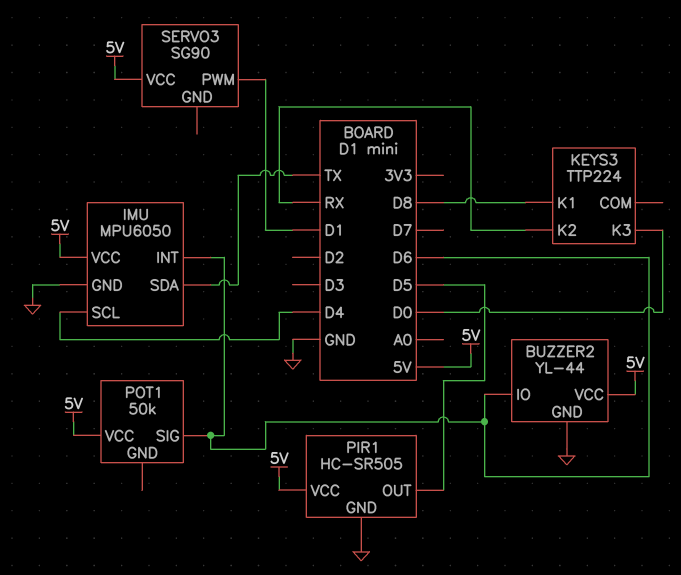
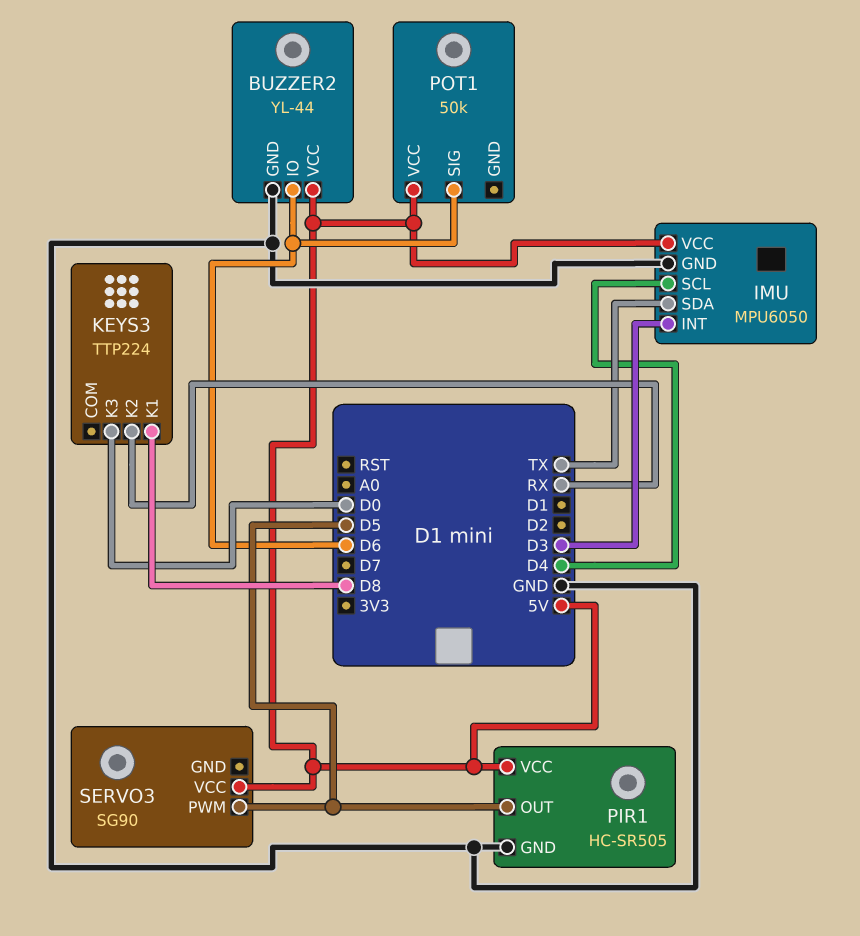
IMU pin INT: D6 -> D3
SERVO3 pin PWM: D1 -> D5

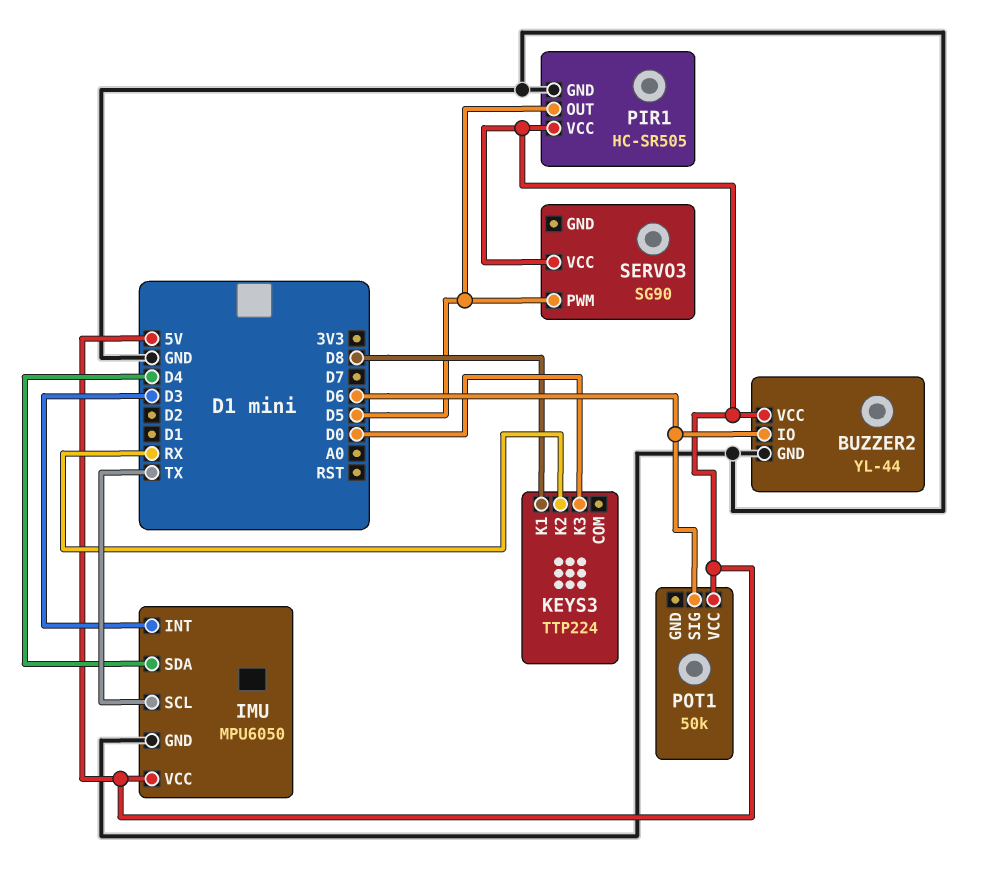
IMU pin SCL: D4 -> TX
IMU pin SDA: TX -> D4

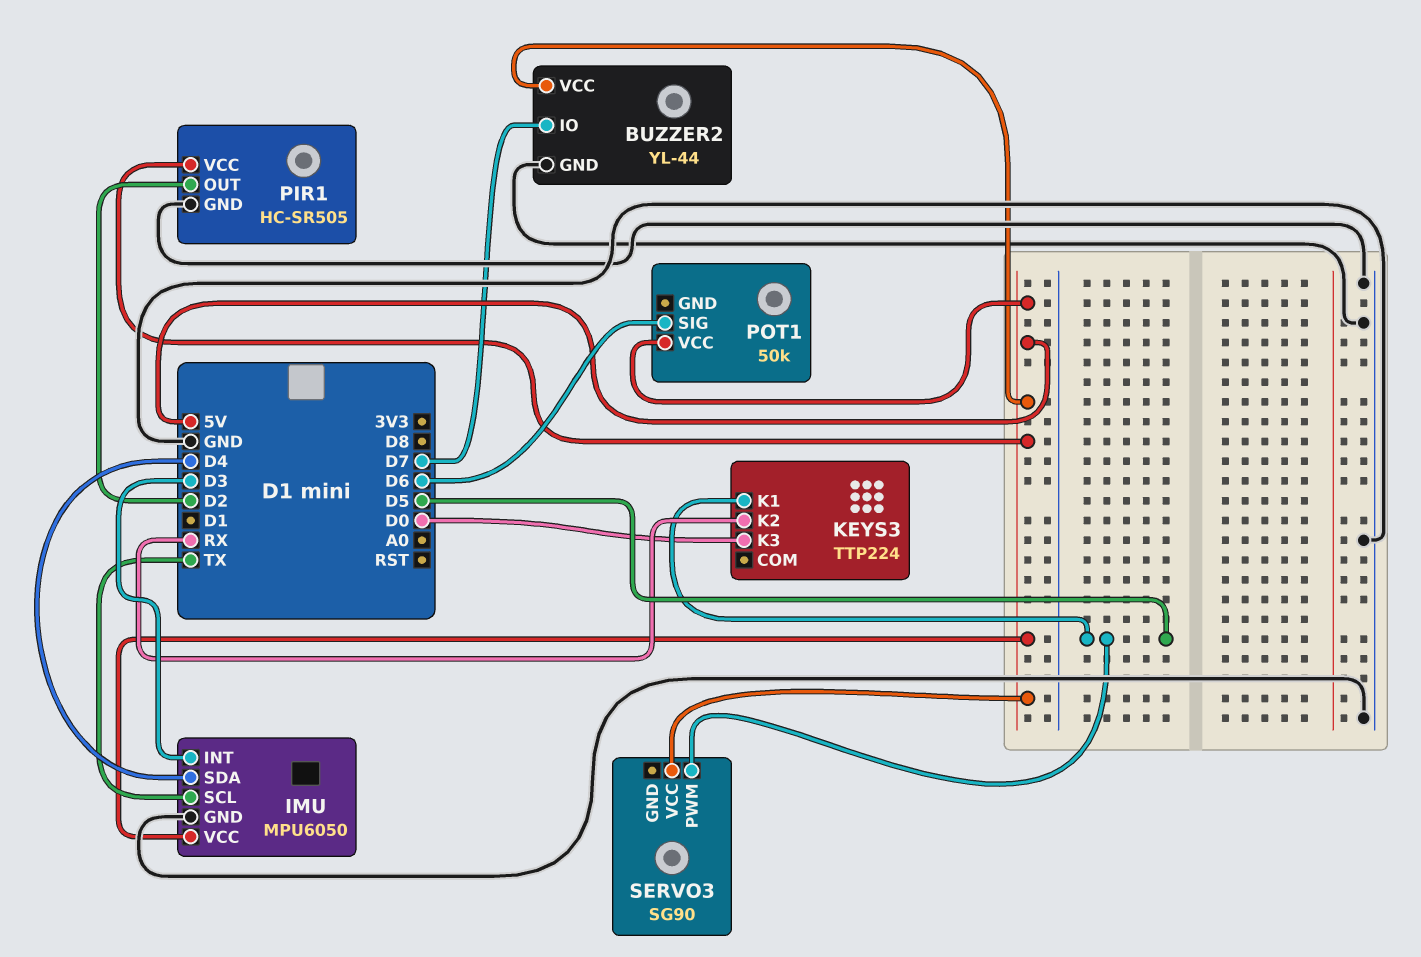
BUZZER2 pin IO: D6 -> D7
KEYS3 pin K1: D8 -> D5
PIR1 pin OUT: D5 -> D2

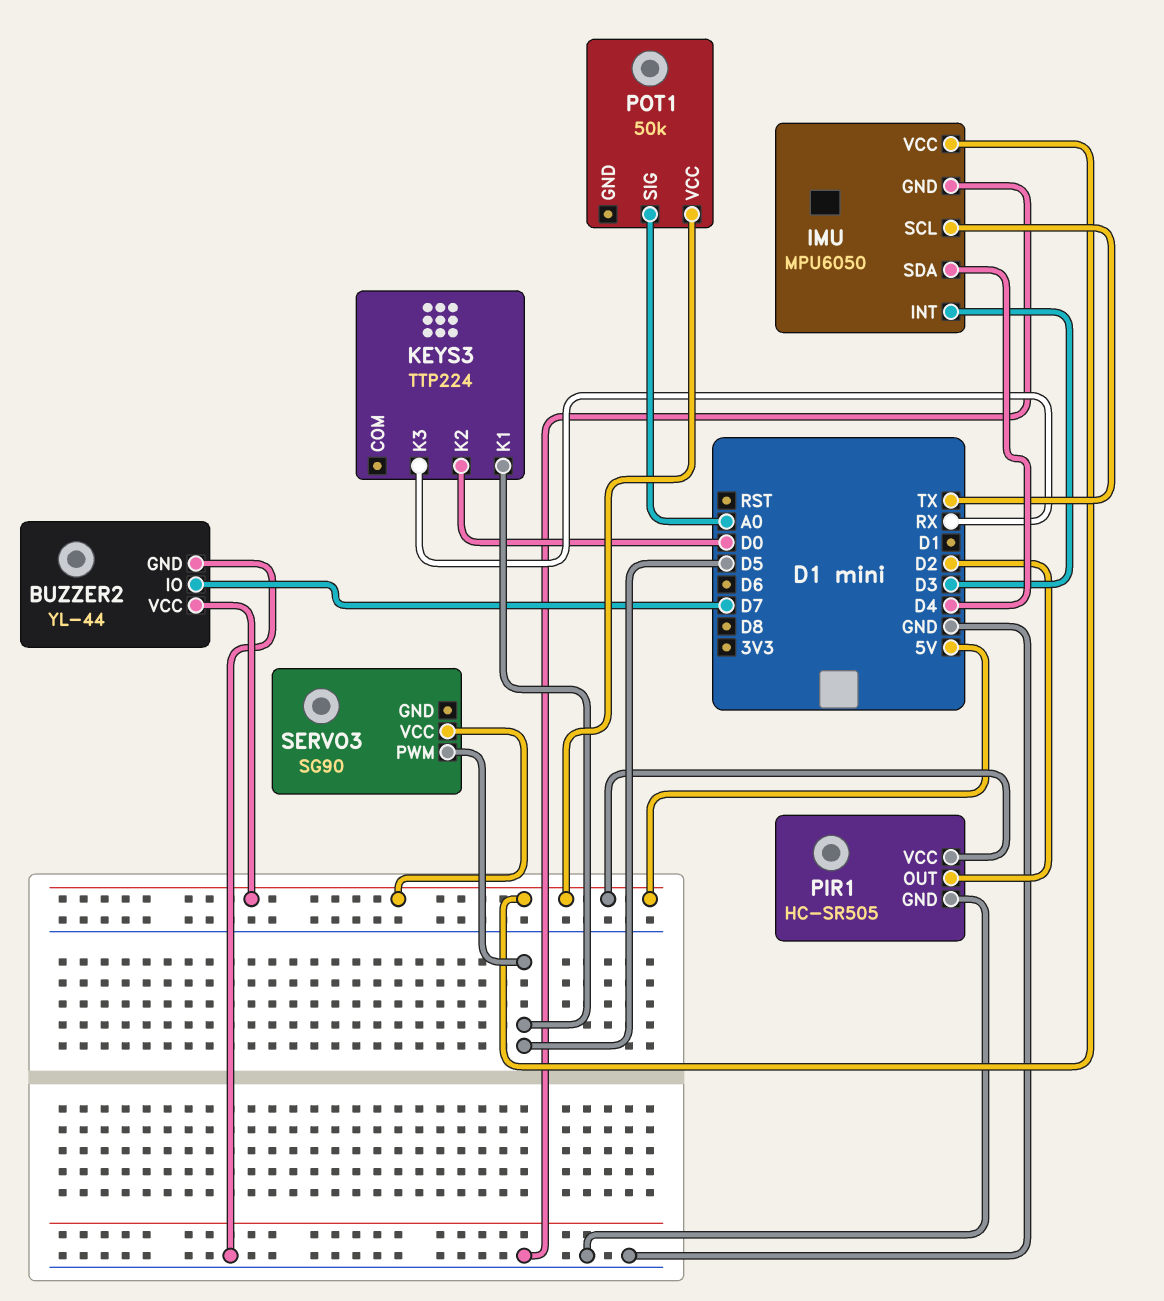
KEYS3 pin K2: RX -> D0
KEYS3 pin K3: D0 -> RX
POT1 pin SIG: D6 -> A0

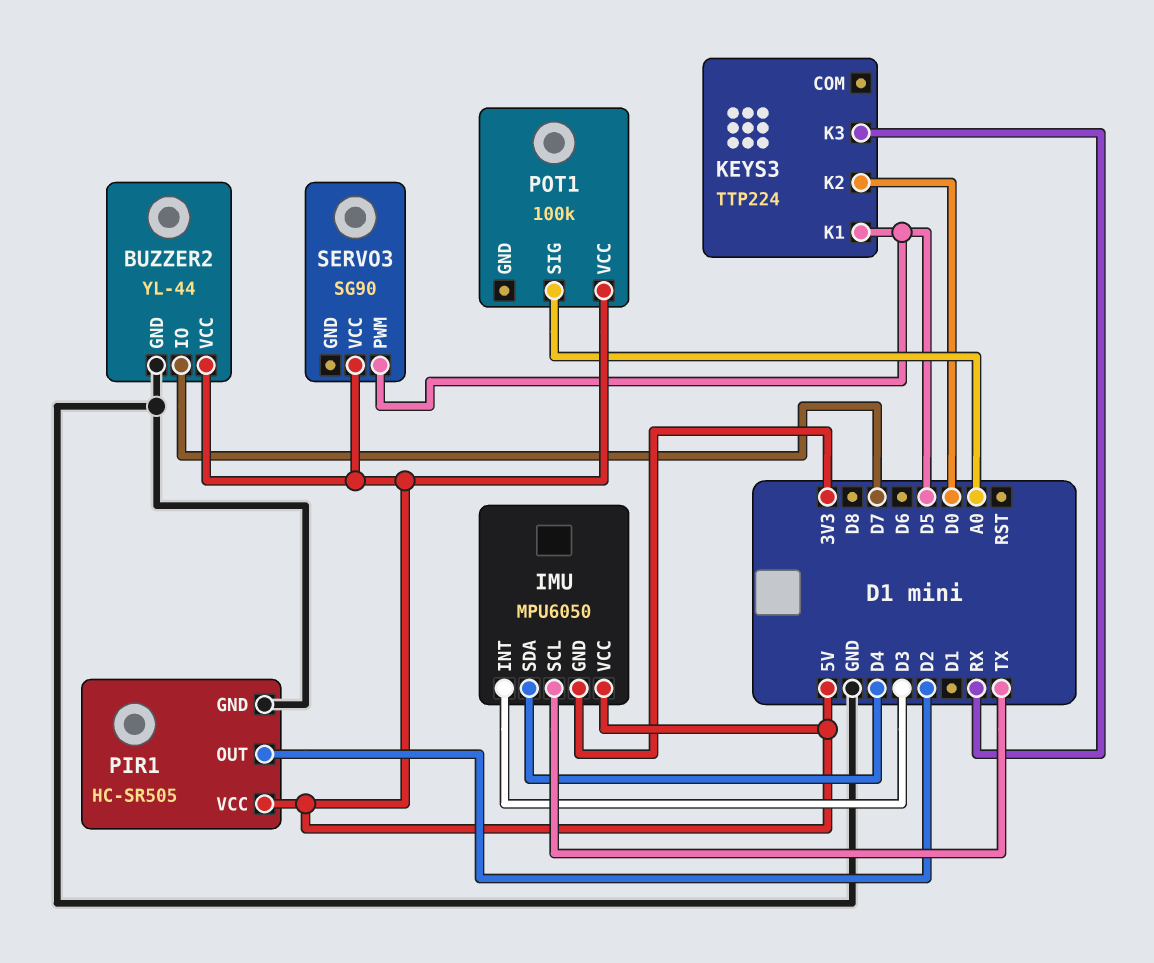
IMU pin GND: GND -> 3V3
POT1: 50k -> 100k

